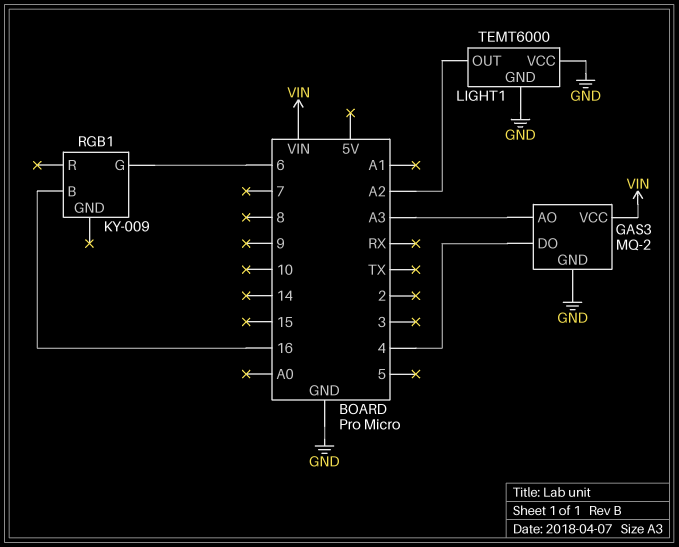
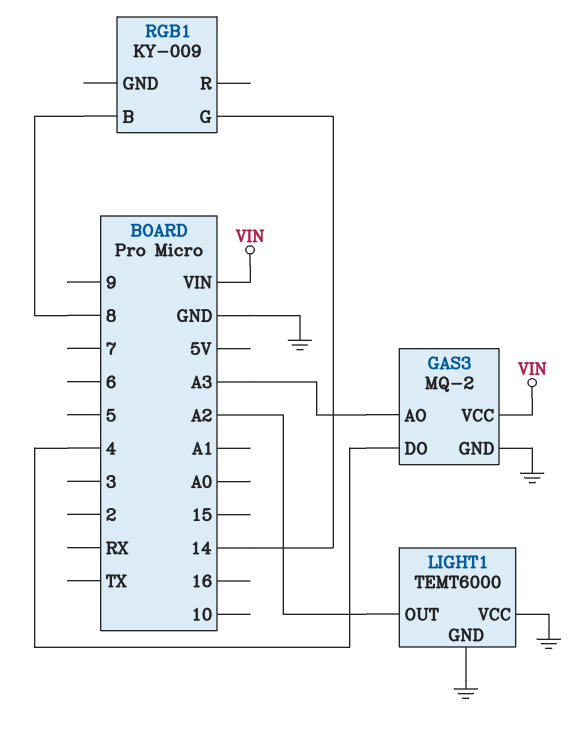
RGB1 pin B: 16 -> 8
RGB1 pin G: 6 -> 14

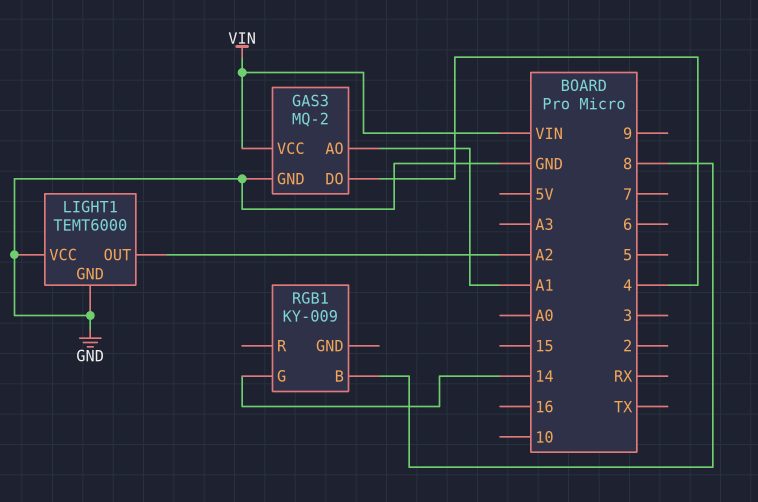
GAS3 pin AO: A3 -> A1

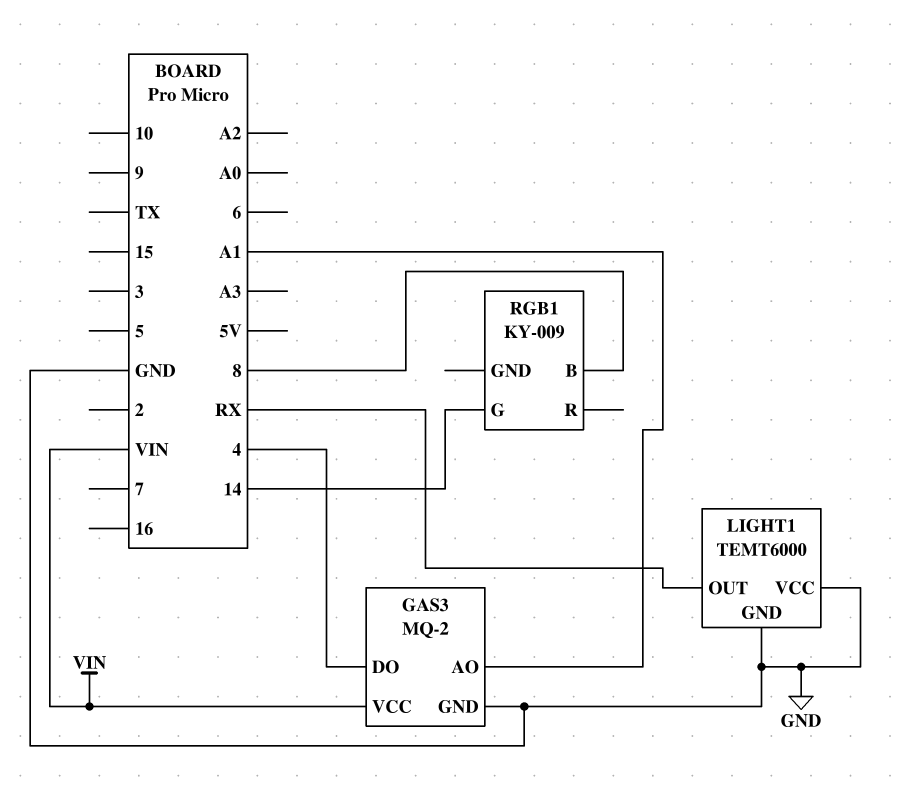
LIGHT1 pin OUT: A2 -> RX

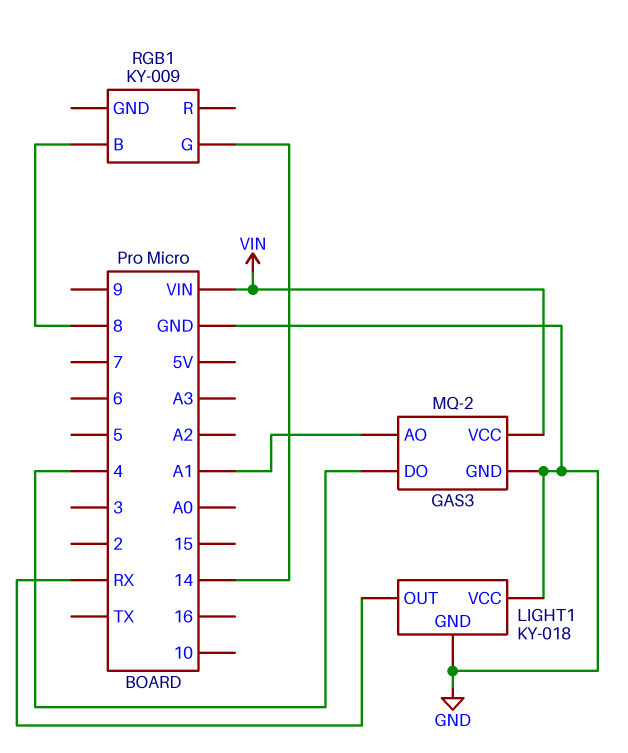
LIGHT1: TEMT6000 -> KY-018

